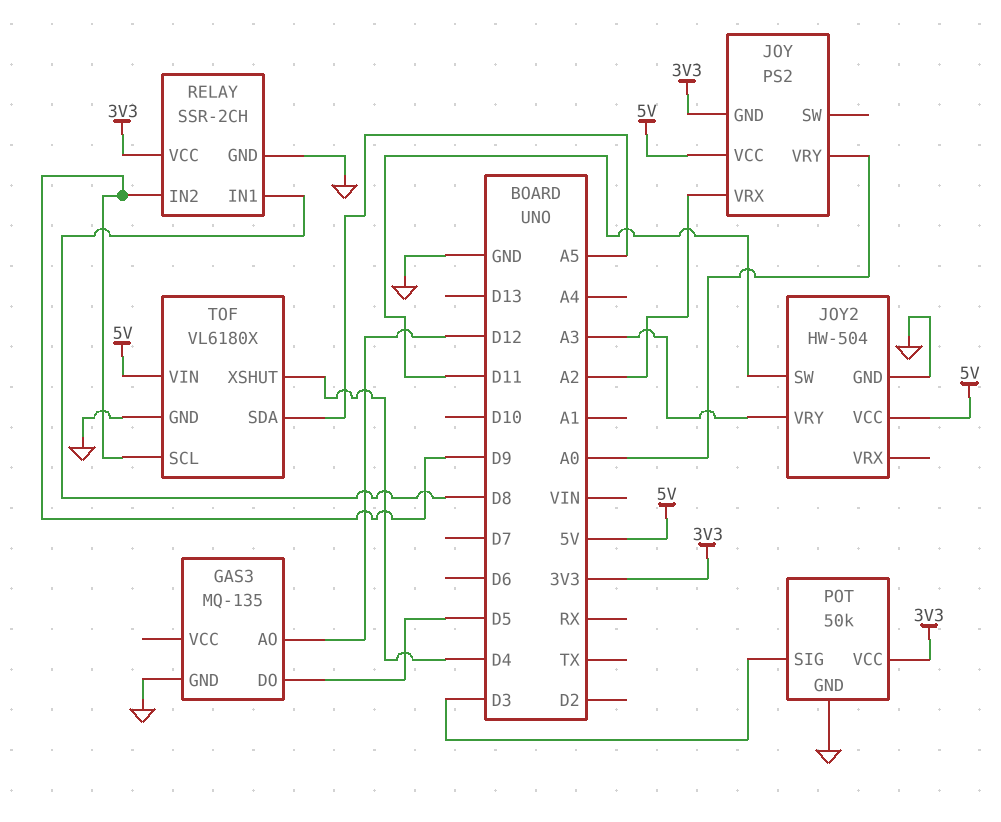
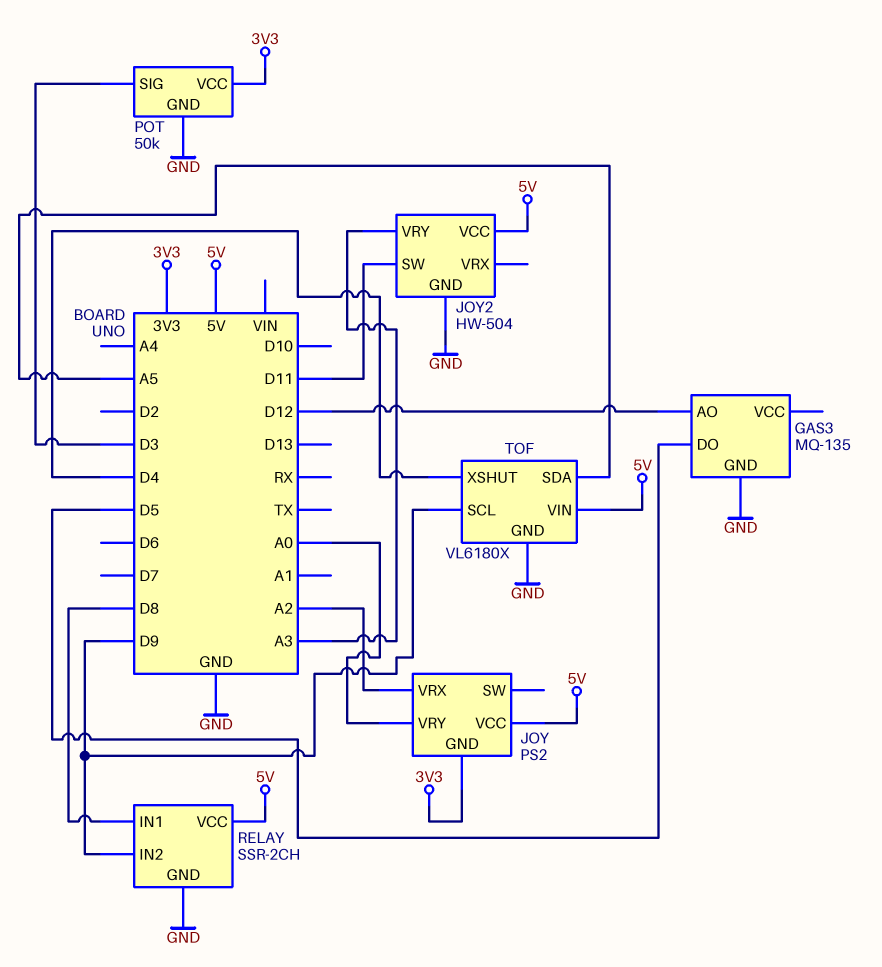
RELAY pin VCC: 3V3 -> 5V

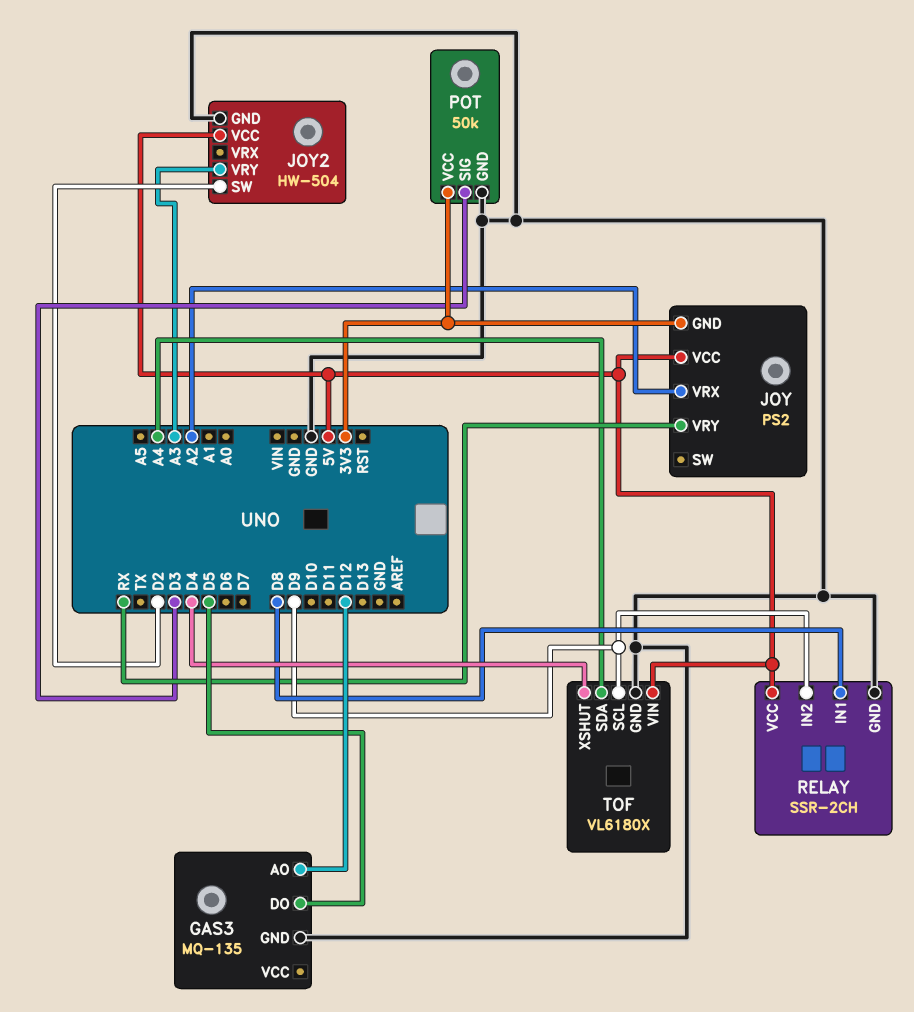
JOY pin VRY: A0 -> RX
JOY2 pin SW: D11 -> D2
TOF pin SDA: A5 -> A4

